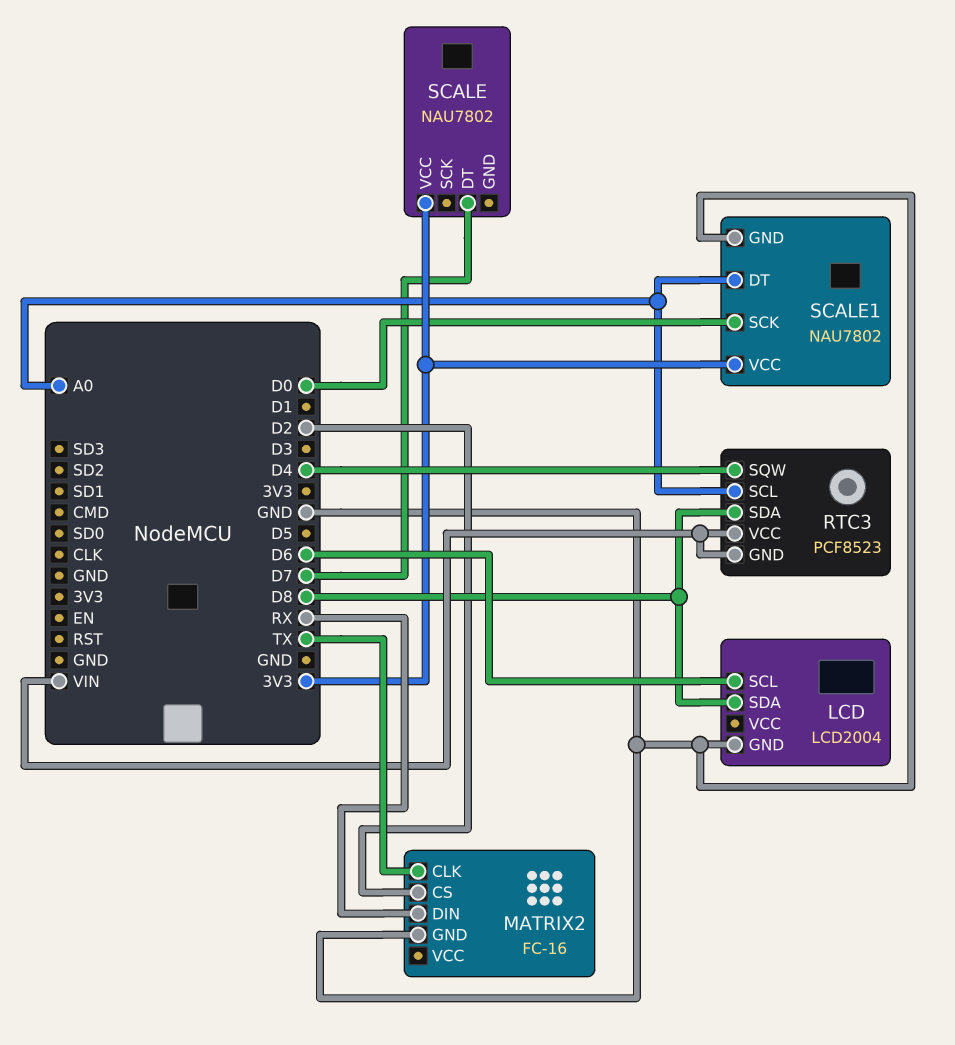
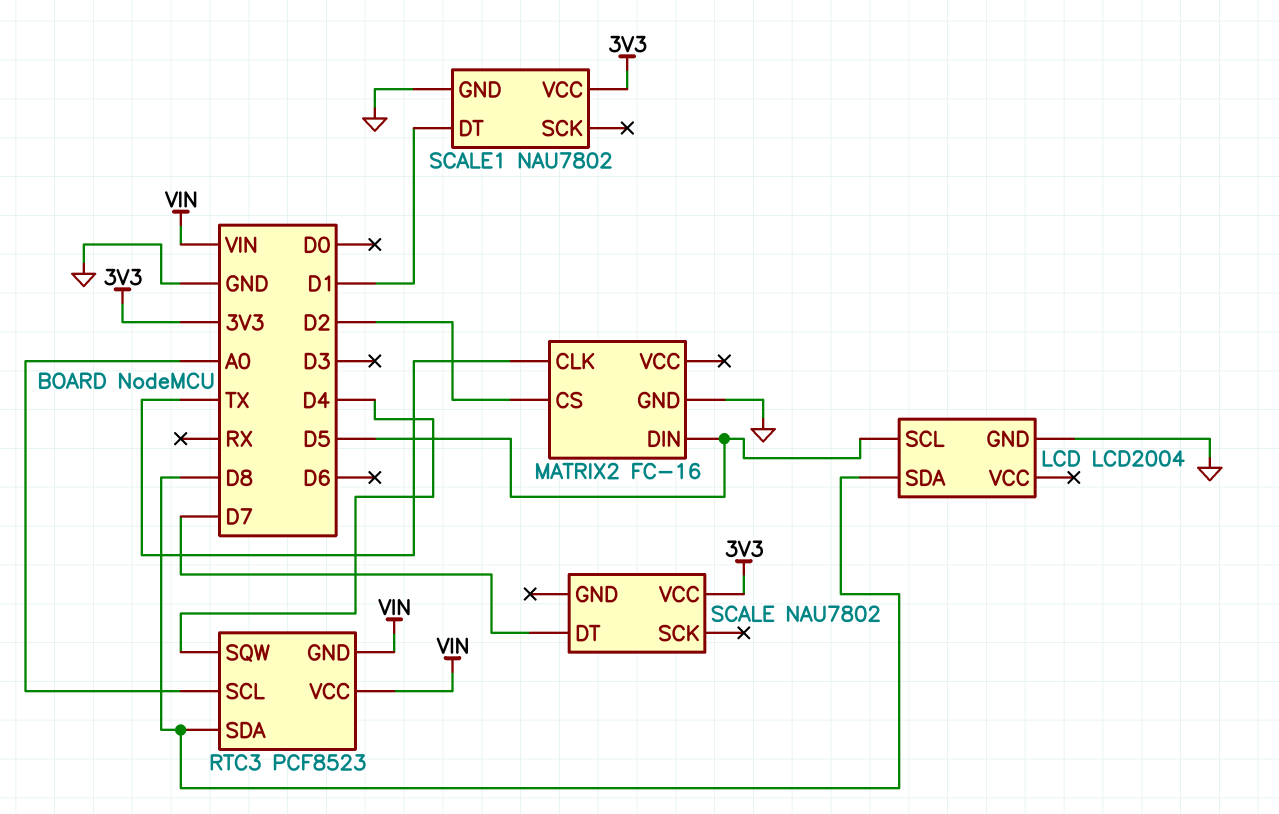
LCD pin SCL: D6 -> D5
MATRIX2 pin DIN: RX -> D5
SCALE1 pin DT: A0 -> D1
SCALE1 pin SCK: D0 -> none

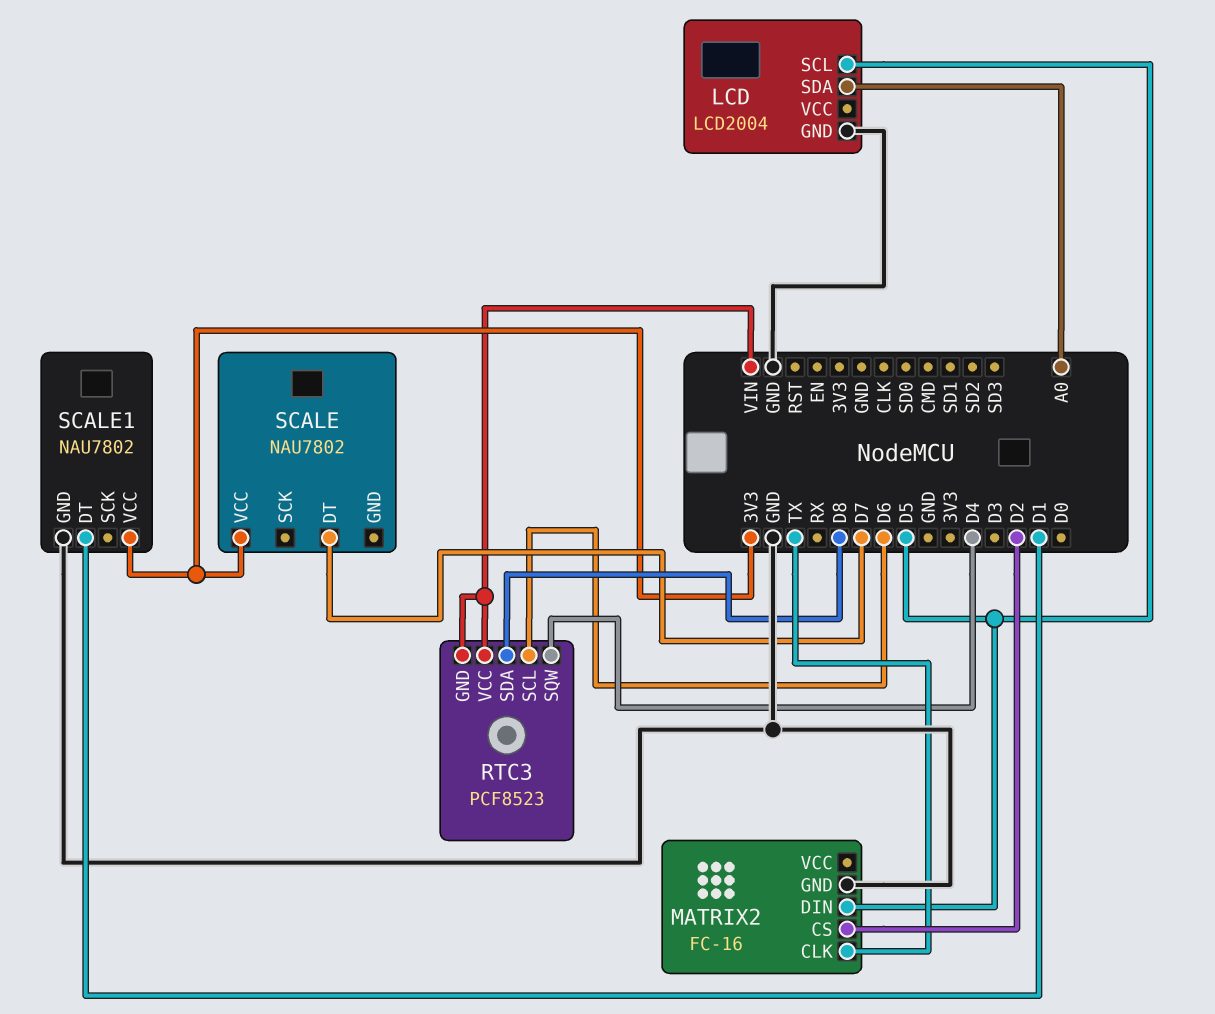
LCD pin SDA: D8 -> A0
RTC3 pin SCL: A0 -> D6

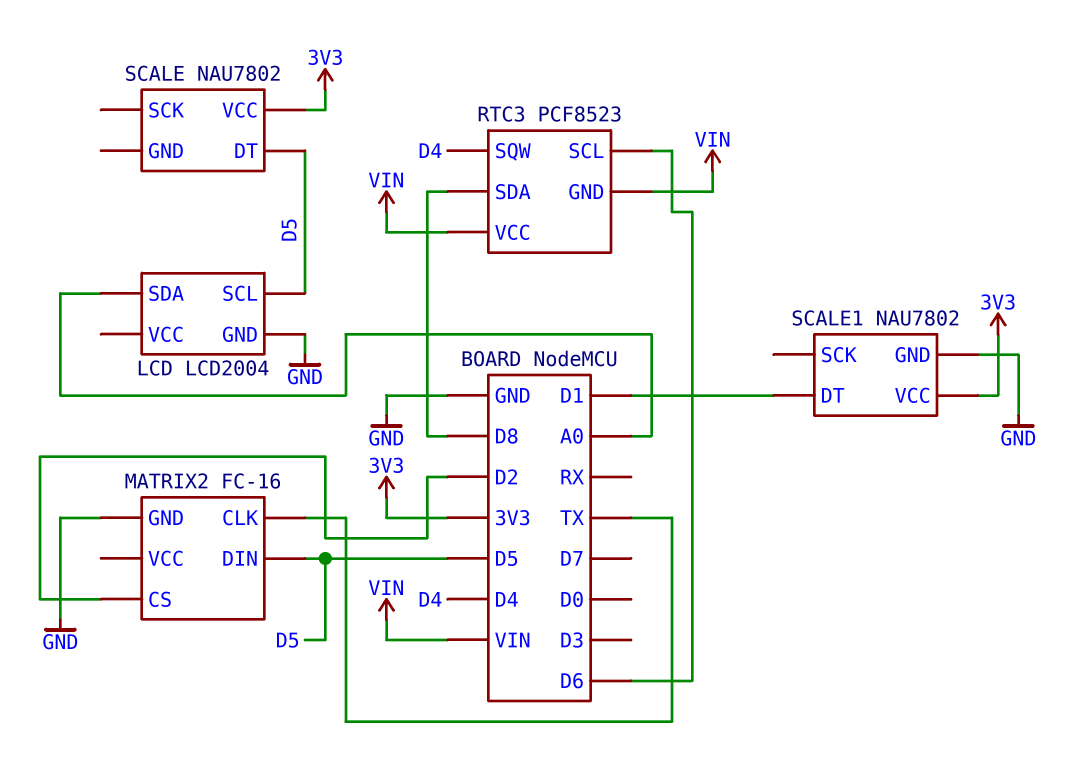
SCALE pin DT: D7 -> D5

